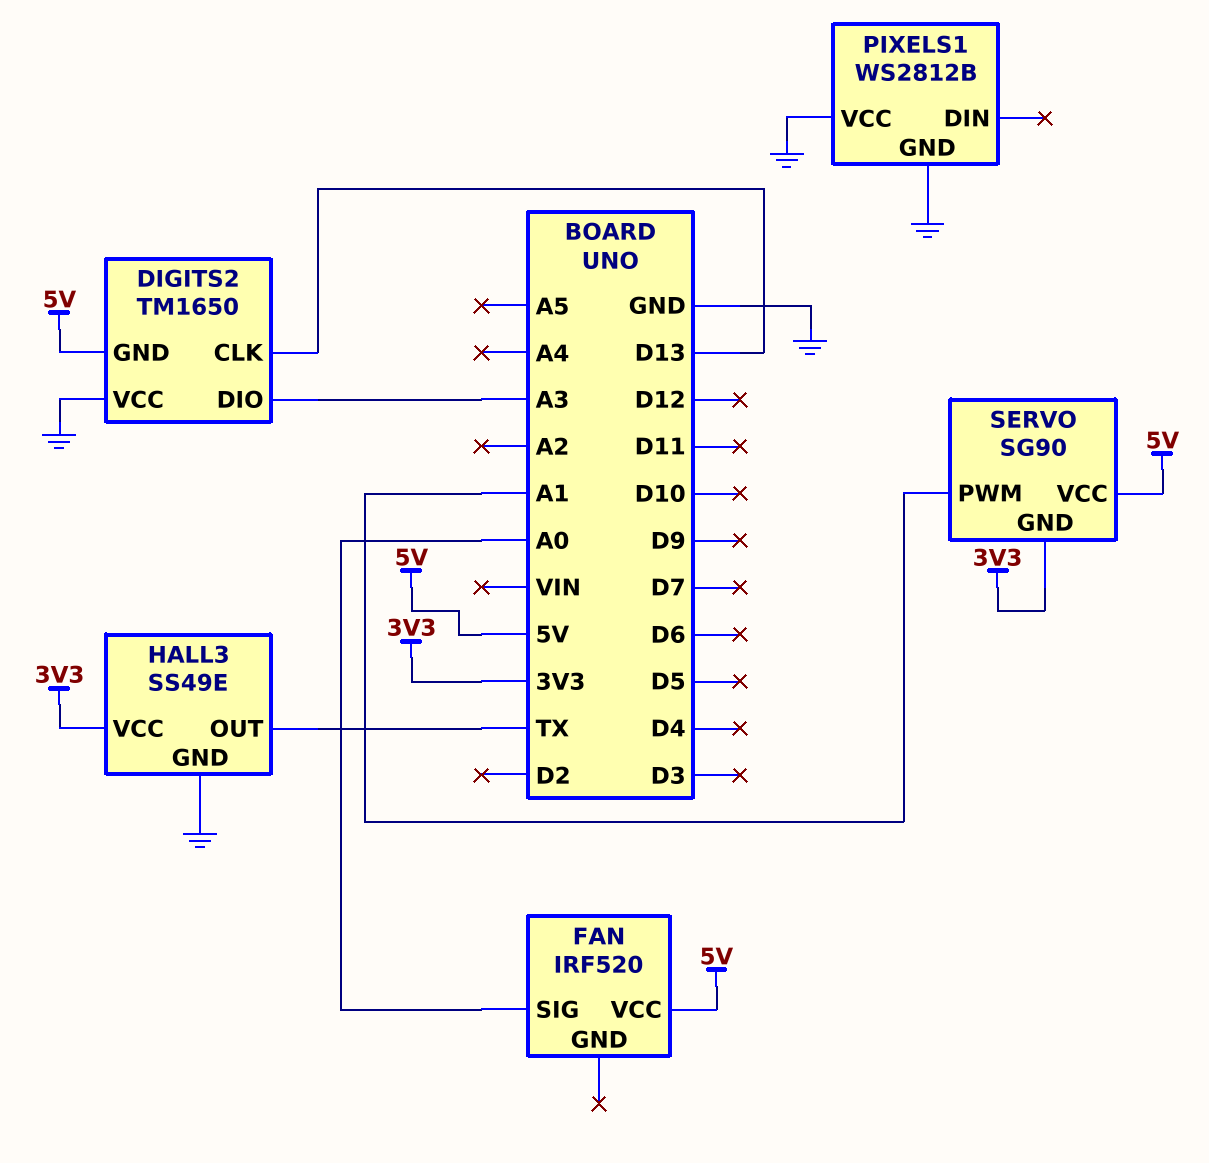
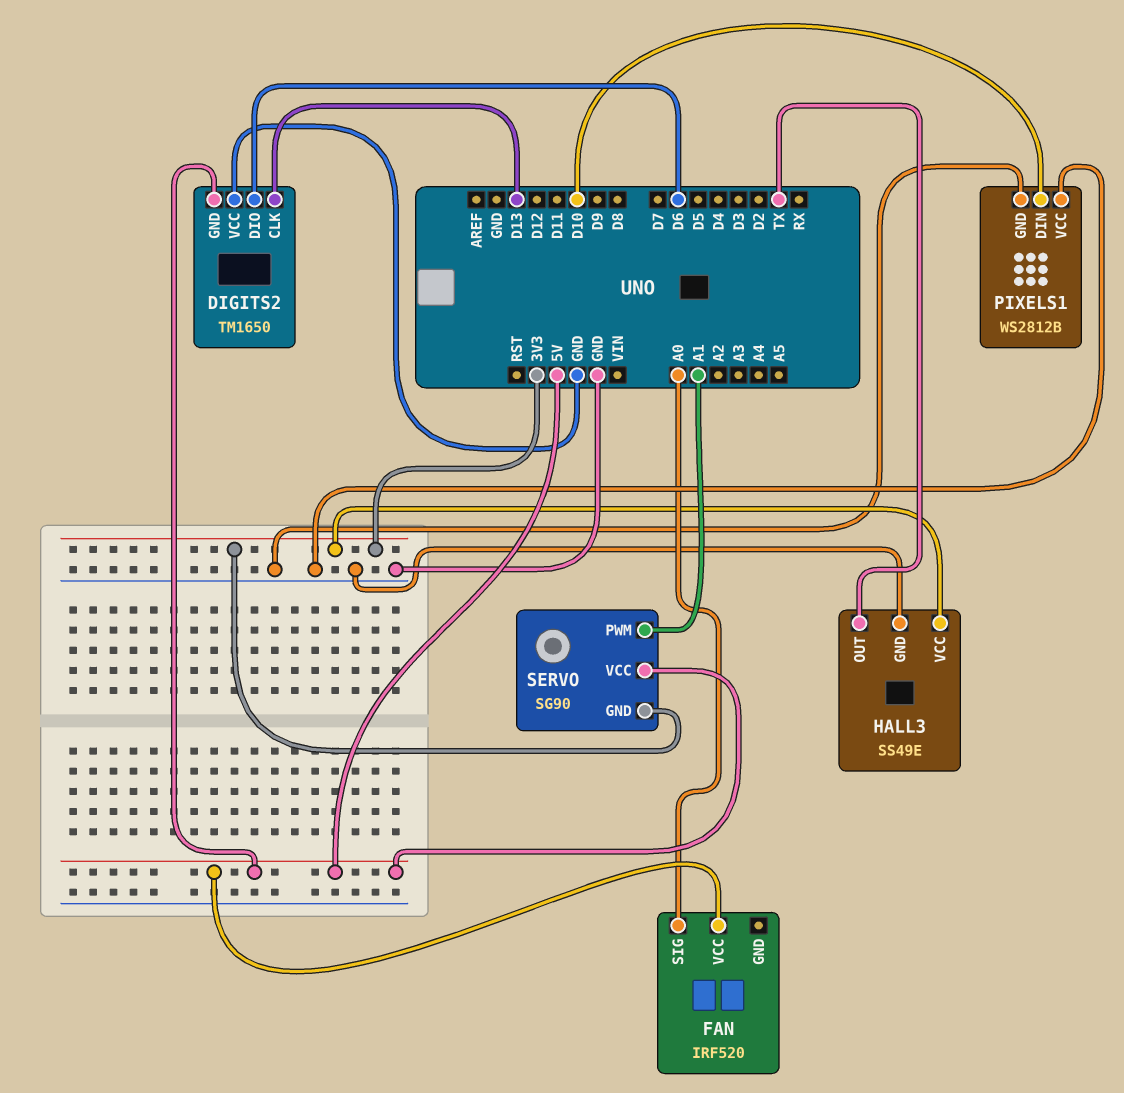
DIGITS2 pin DIO: A3 -> D6
PIXELS1 pin DIN: none -> D10

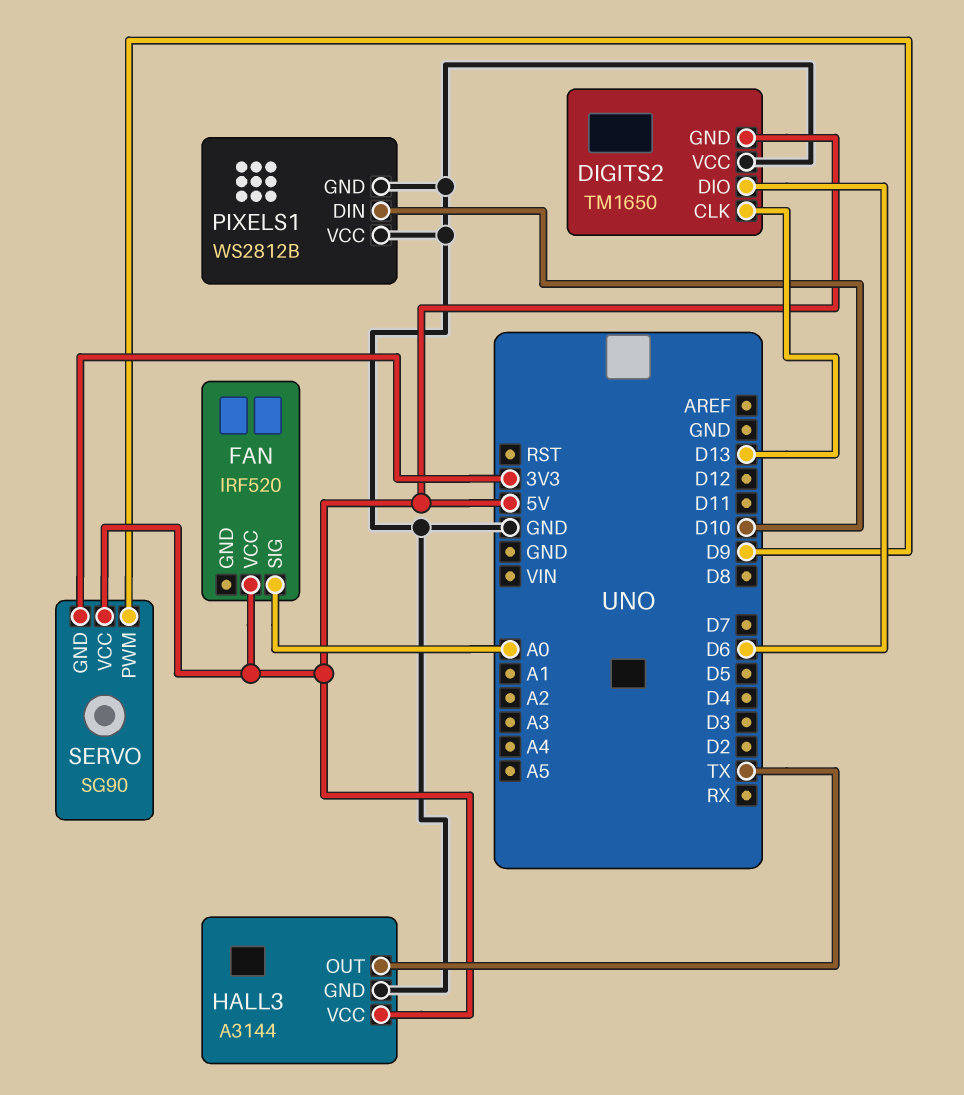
HALL3: SS49E -> A3144
HALL3 pin VCC: 3V3 -> 5V
SERVO pin PWM: A1 -> D9

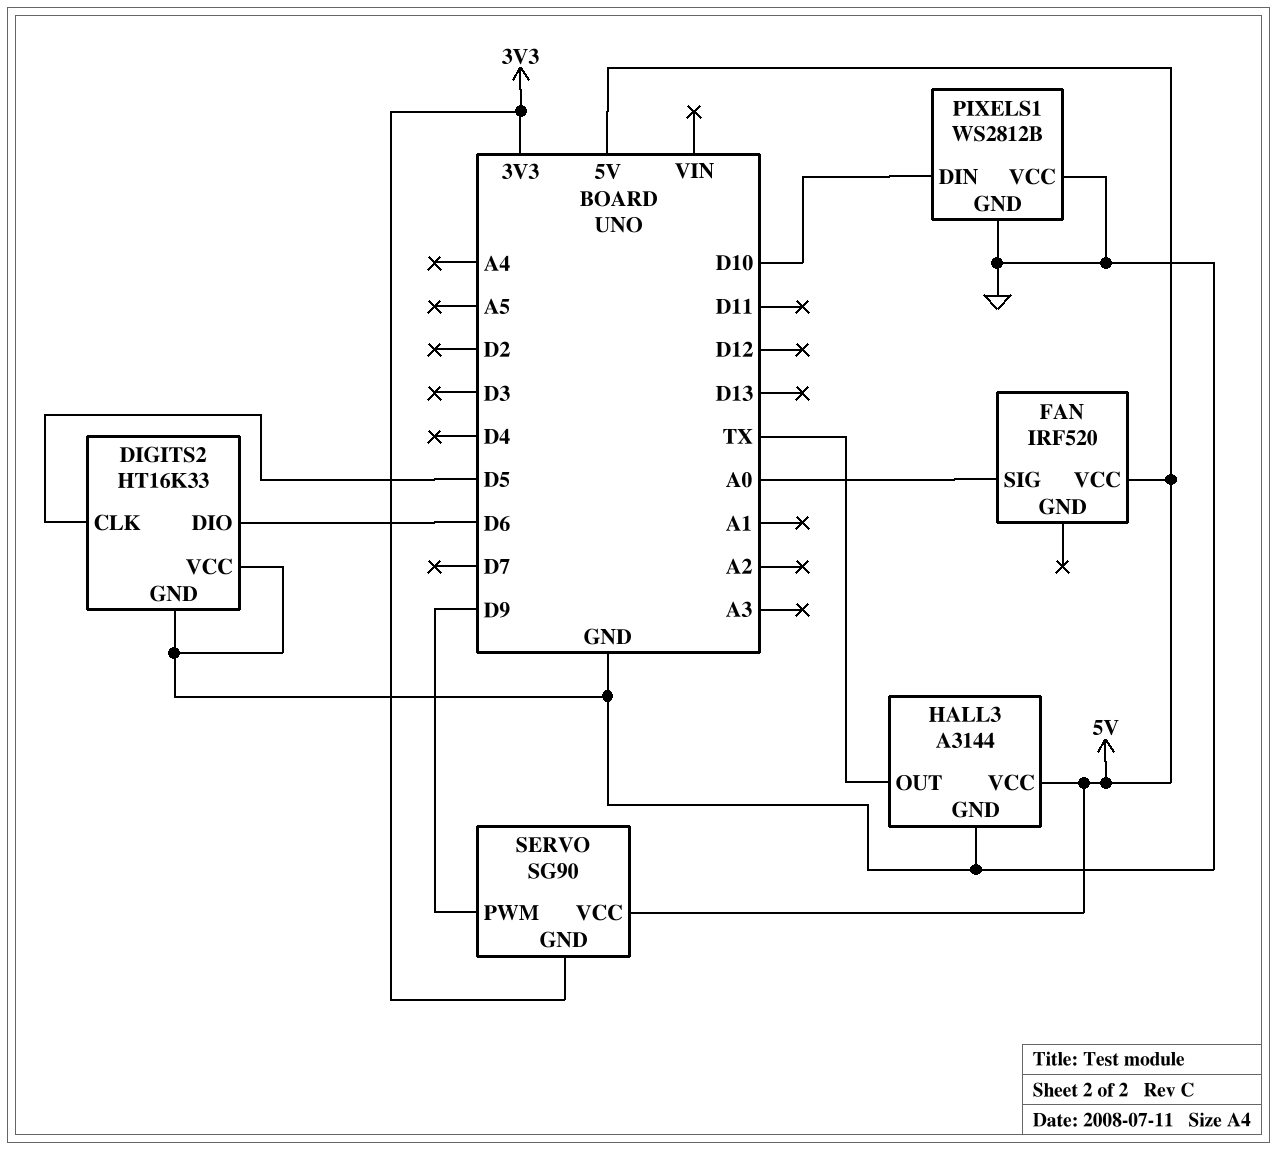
DIGITS2: TM1650 -> HT16K33
DIGITS2 pin CLK: D13 -> D5
DIGITS2 pin GND: 5V -> GND

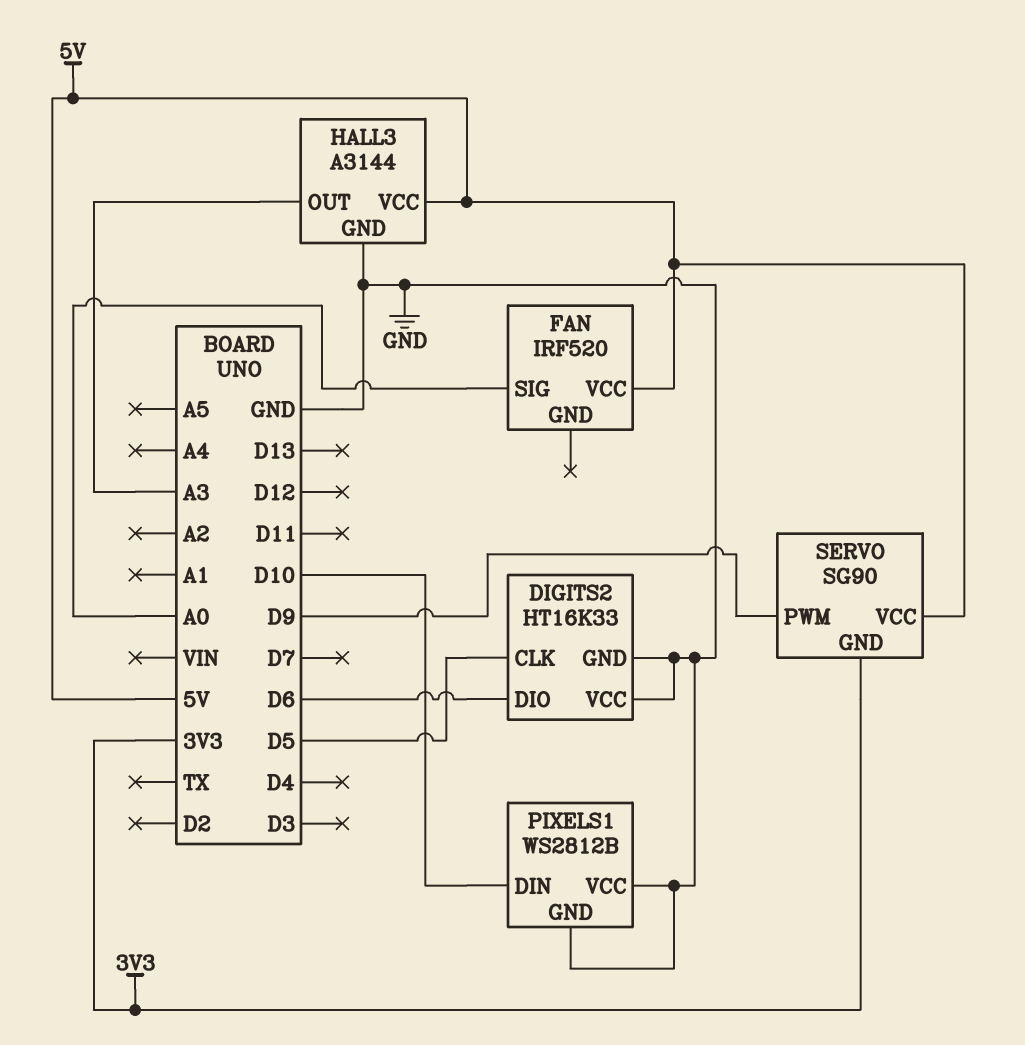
HALL3 pin OUT: TX -> A3

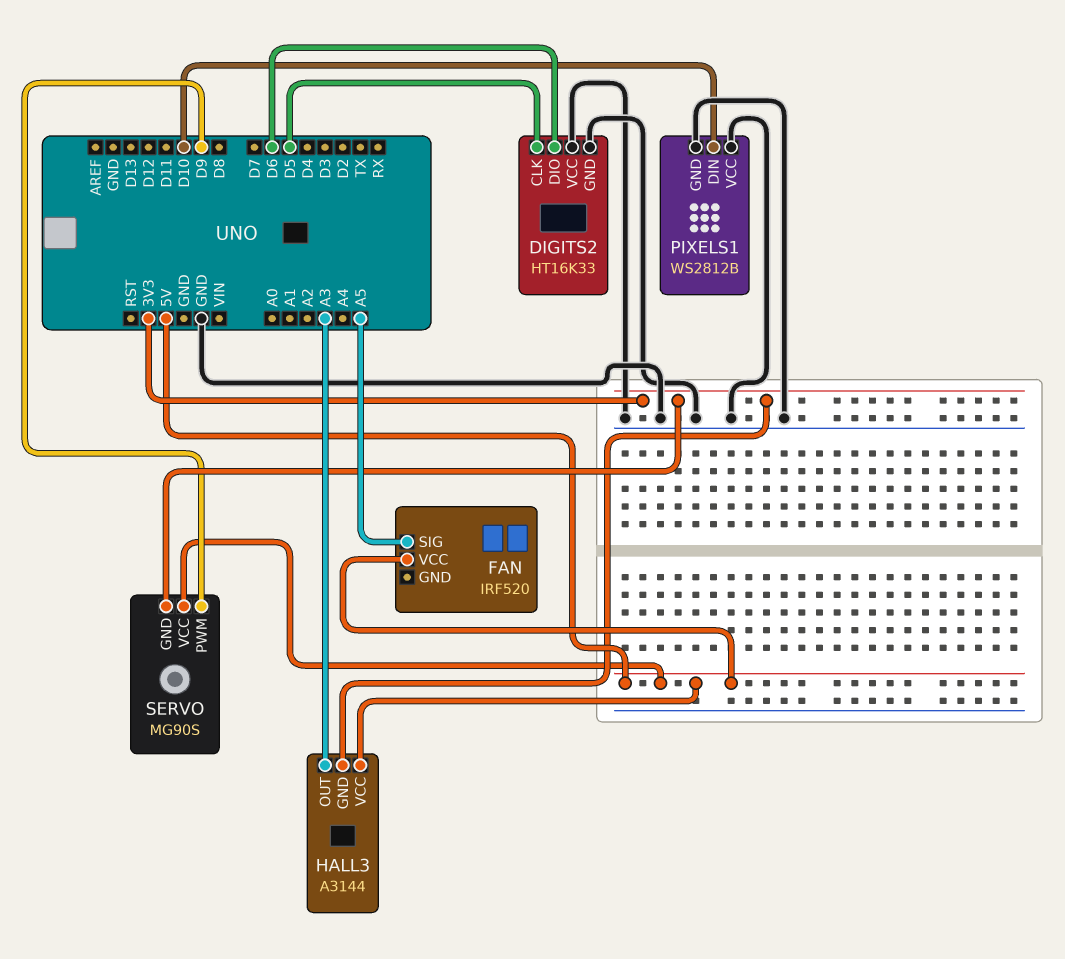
FAN pin SIG: A0 -> A5
HALL3 pin GND: GND -> 3V3
SERVO: SG90 -> MG90S

